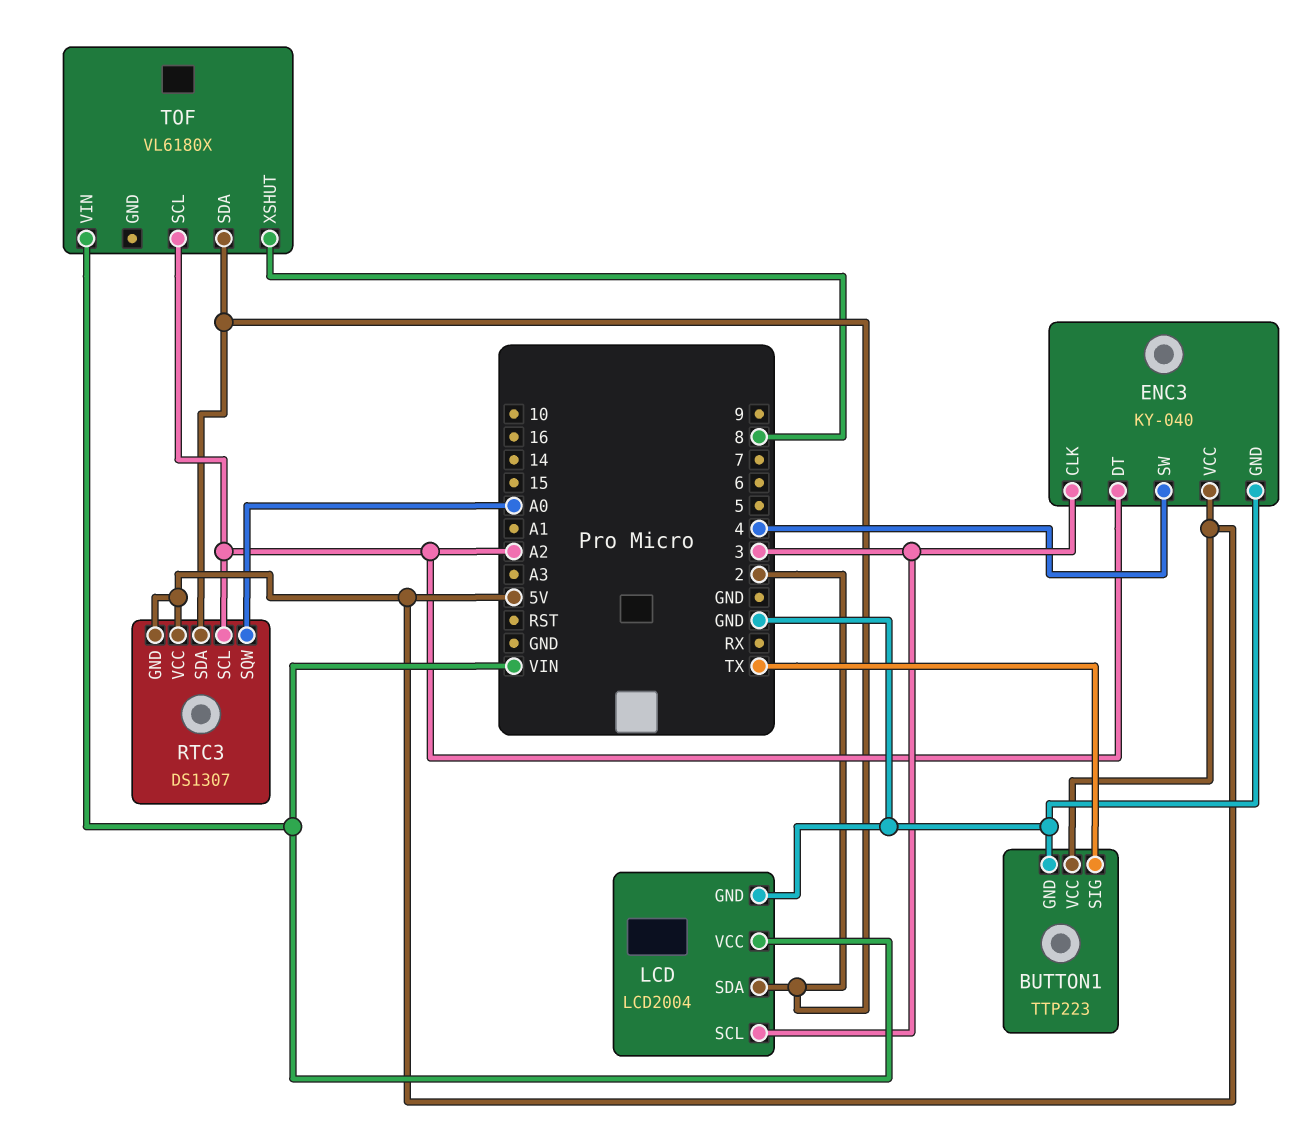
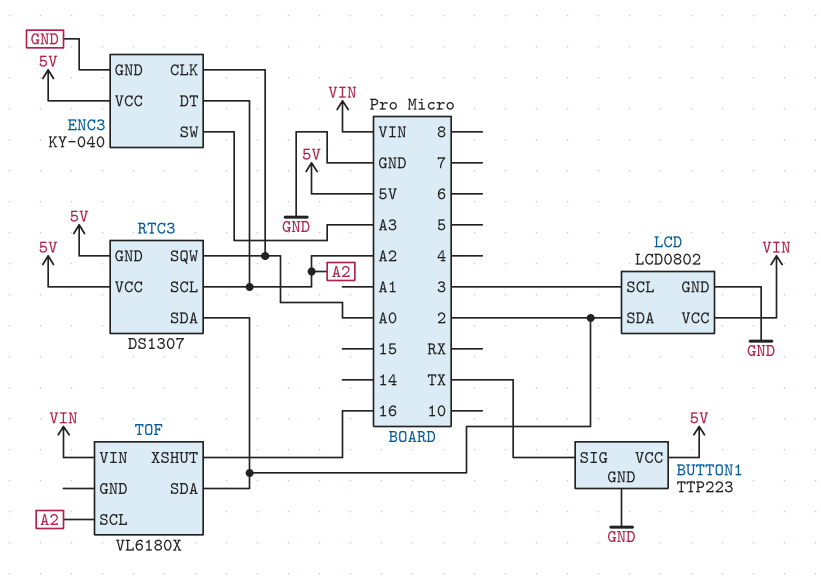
ENC3 pin CLK: 3 -> A0
ENC3 pin SW: 4 -> A3
LCD: LCD2004 -> LCD0802
TOF pin XSHUT: 8 -> 16

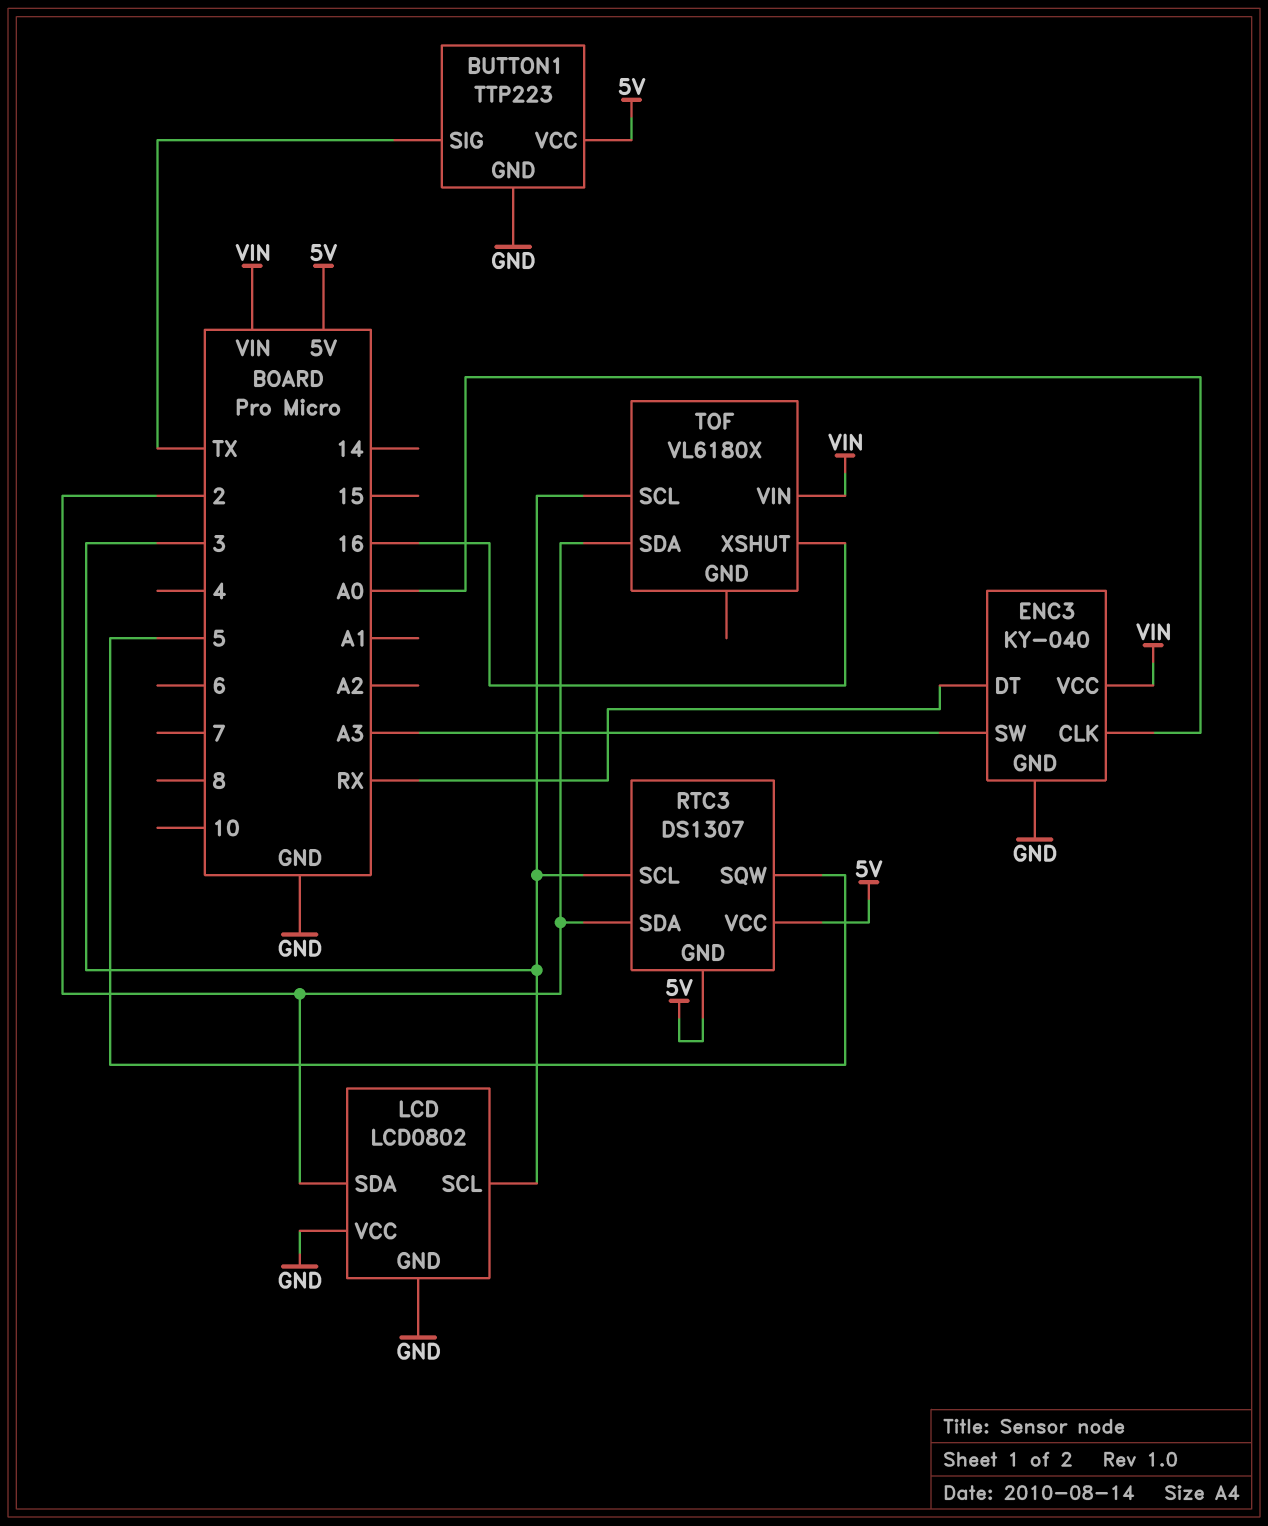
ENC3 pin DT: A2 -> RX
ENC3 pin VCC: 5V -> VIN
LCD pin VCC: VIN -> GND
RTC3 pin SCL: A2 -> 3
RTC3 pin SQW: A0 -> 5
TOF pin SCL: A2 -> 3

